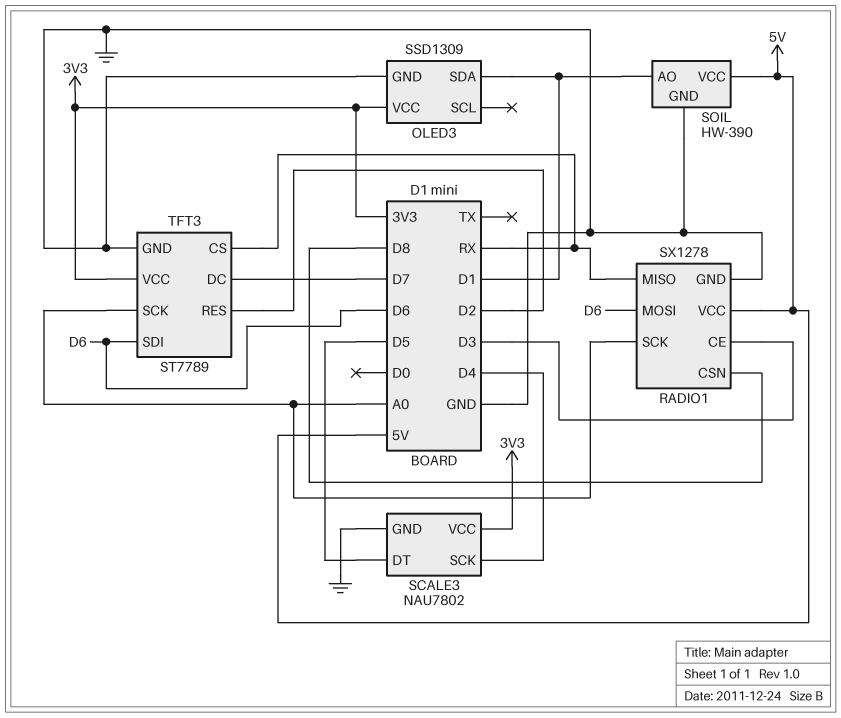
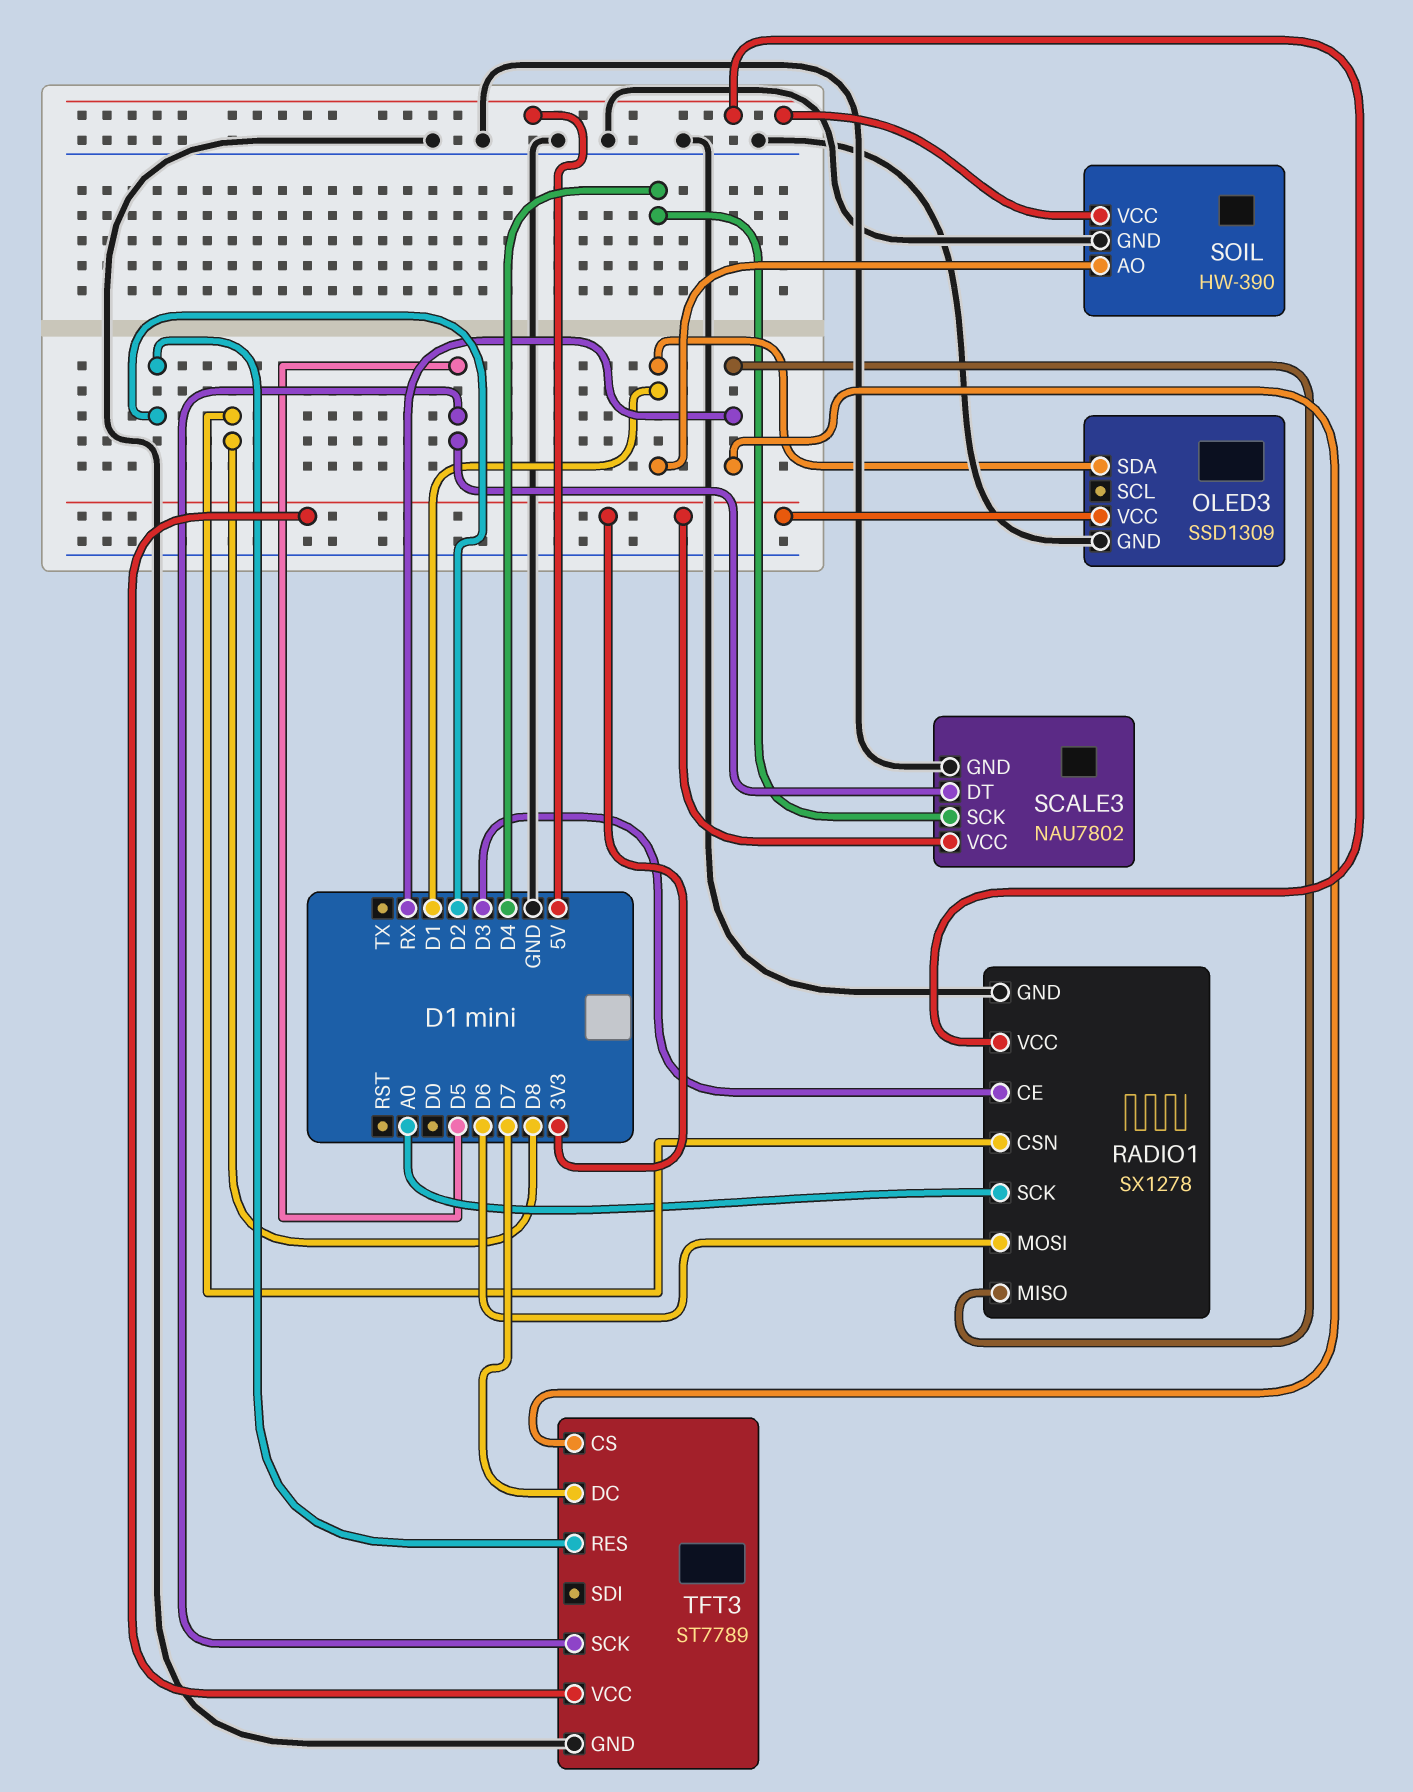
TFT3 pin SCK: A0 -> D5
TFT3 pin SDI: D6 -> none

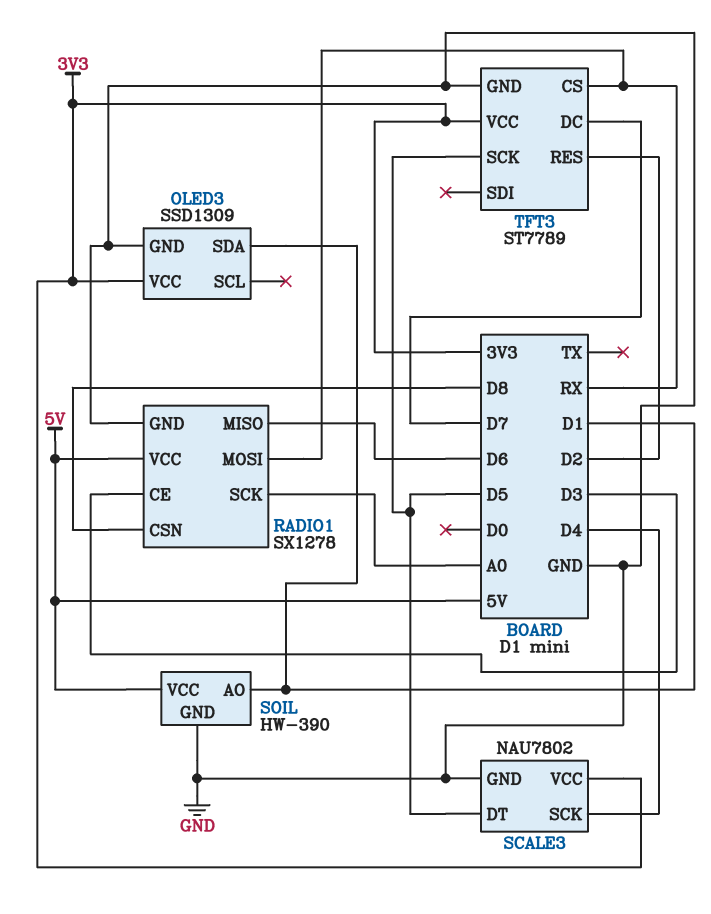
RADIO1 pin MISO: RX -> D6
RADIO1 pin MOSI: D6 -> RX

